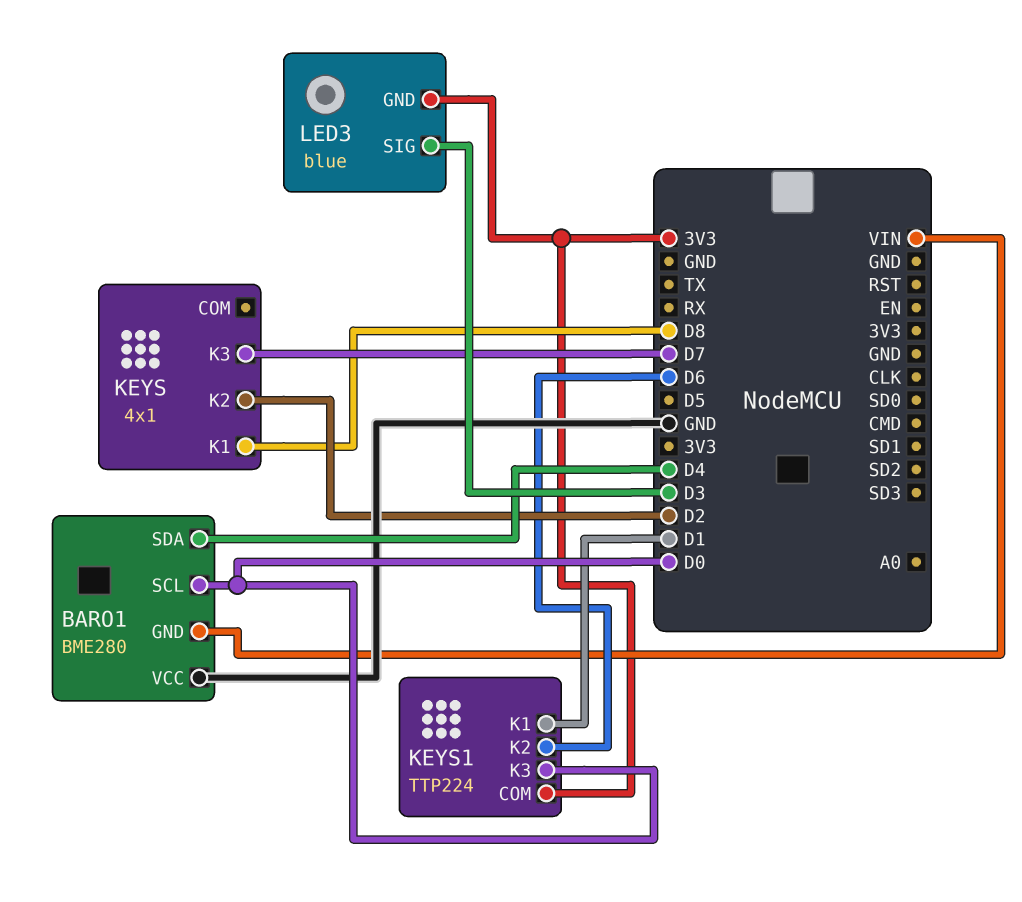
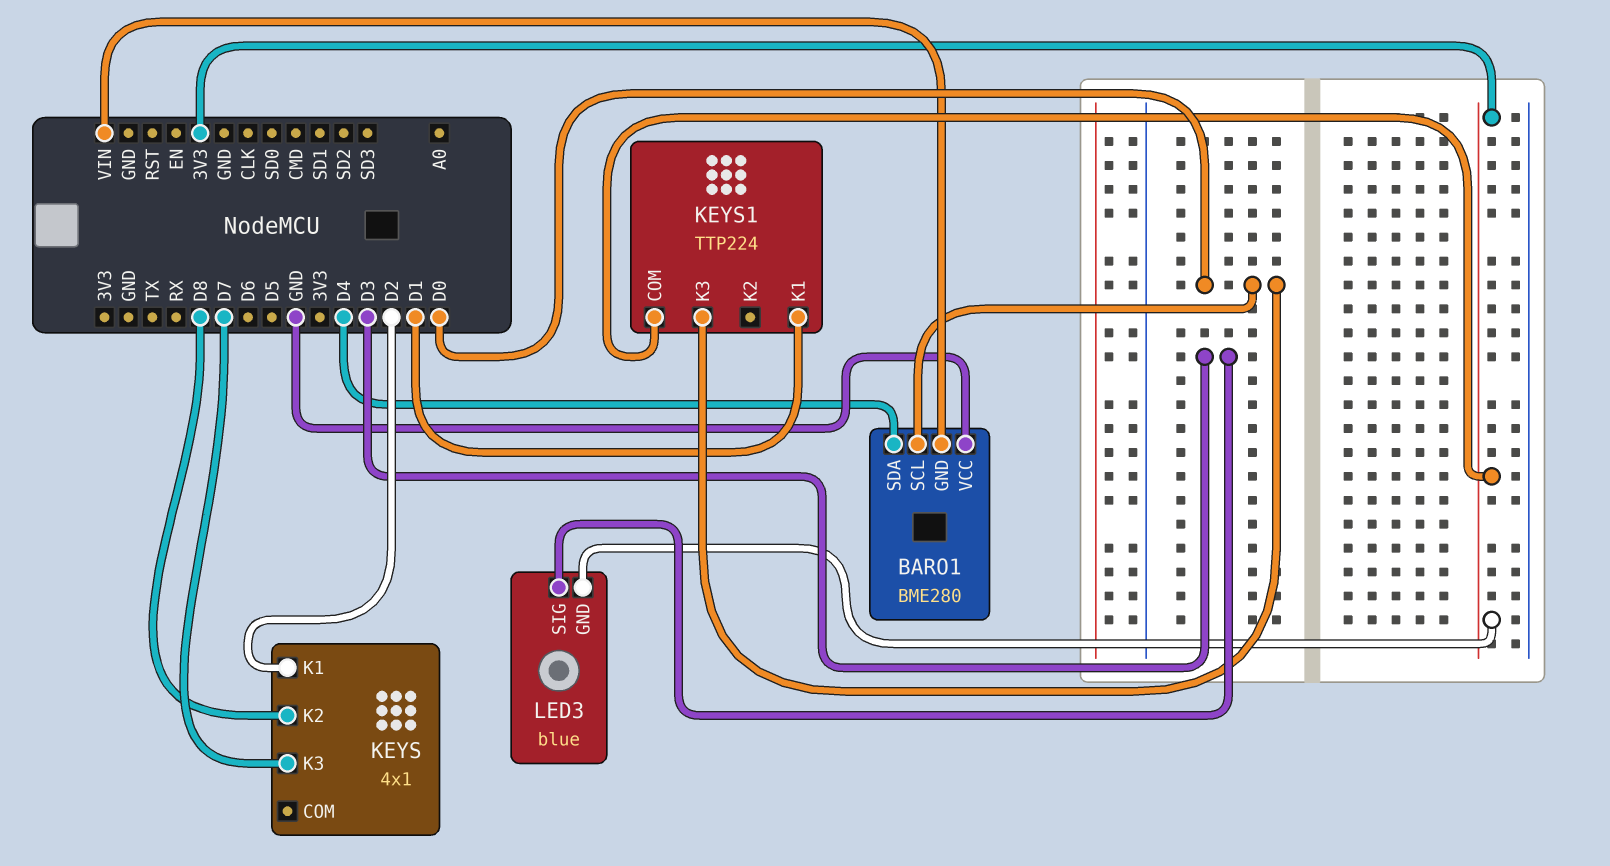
KEYS pin K1: D8 -> D2
KEYS pin K2: D2 -> D8
KEYS1 pin K2: D6 -> none

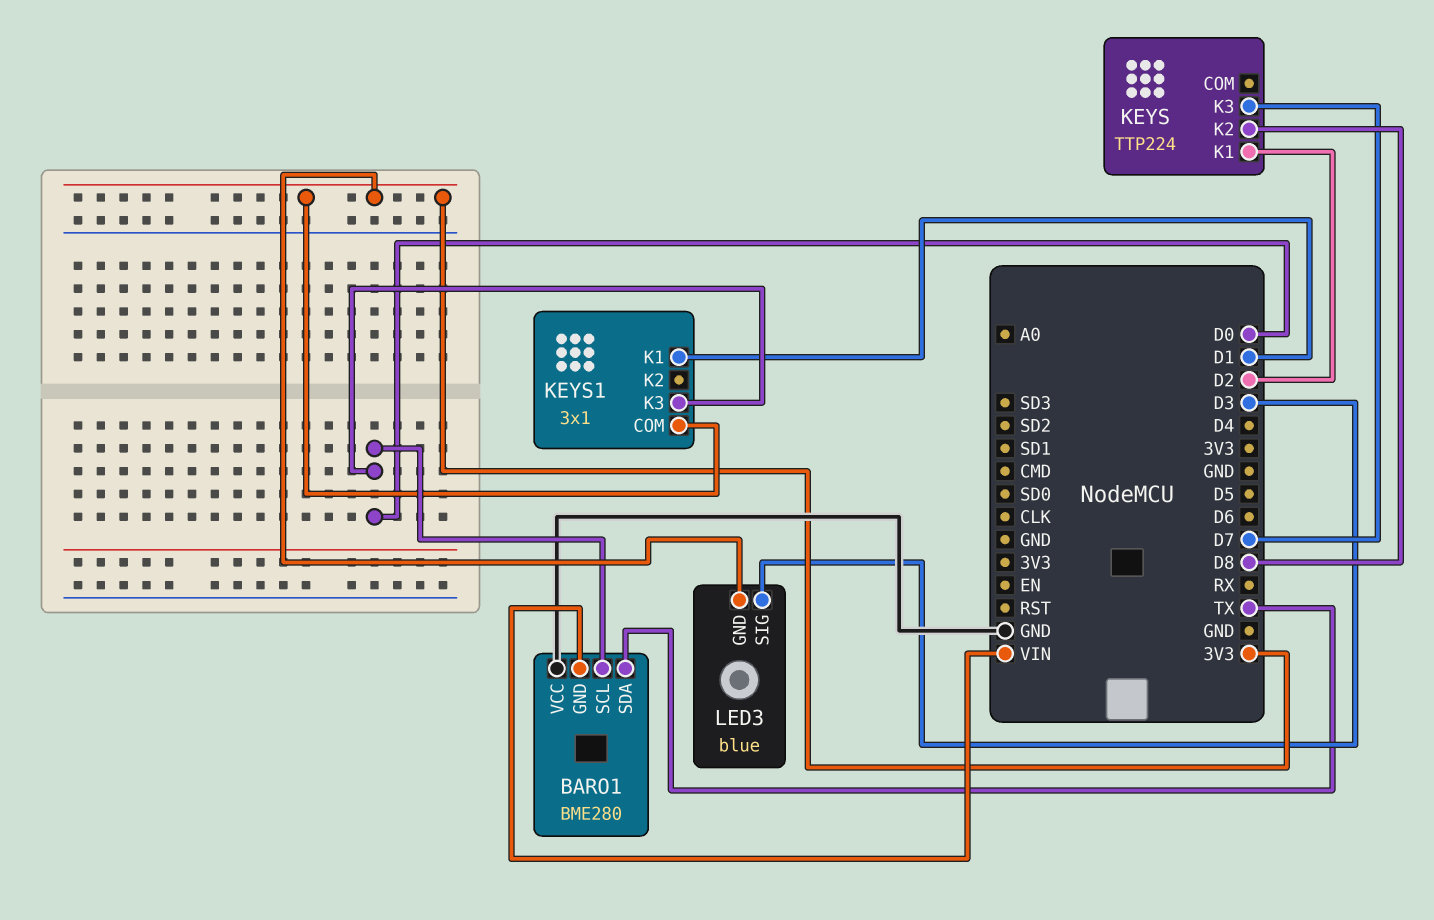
BARO1 pin SDA: D4 -> TX
KEYS: 4x1 -> TTP224
KEYS1: TTP224 -> 3x1

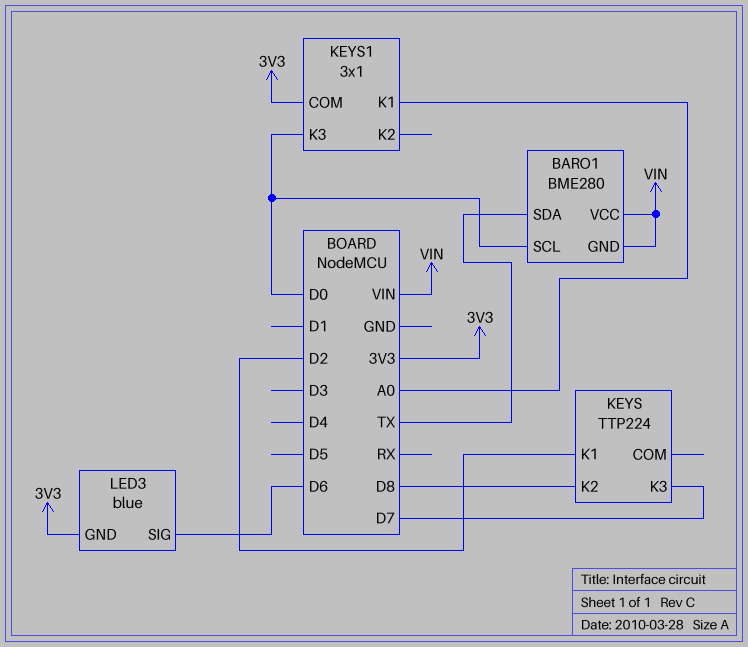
BARO1 pin VCC: GND -> VIN
KEYS1 pin K1: D1 -> A0
LED3 pin SIG: D3 -> D6

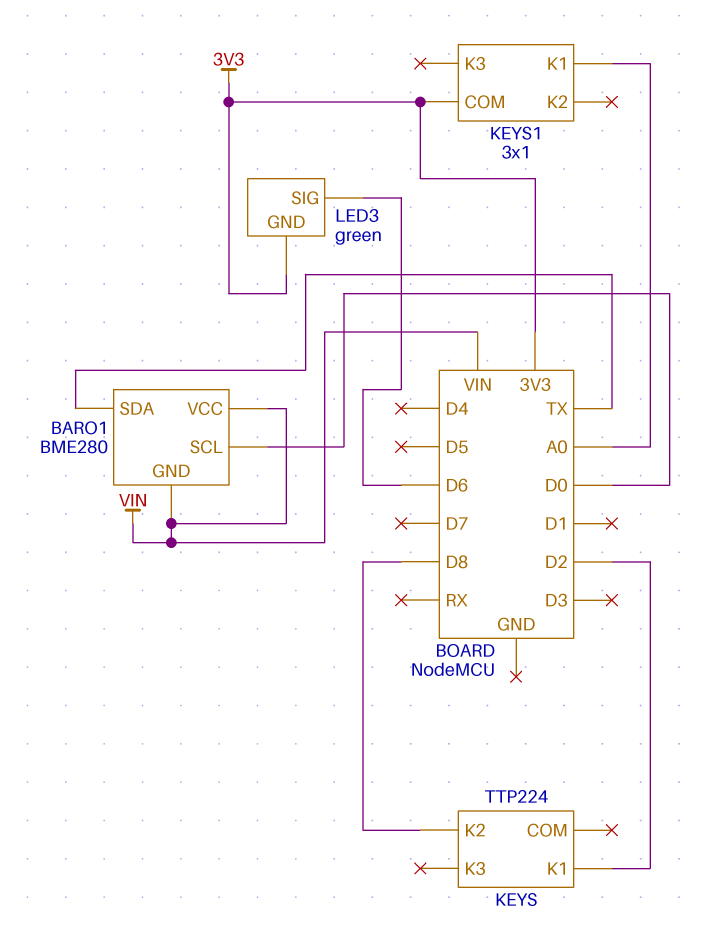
KEYS pin K3: D7 -> none
KEYS1 pin K3: D0 -> none
LED3: blue -> green

